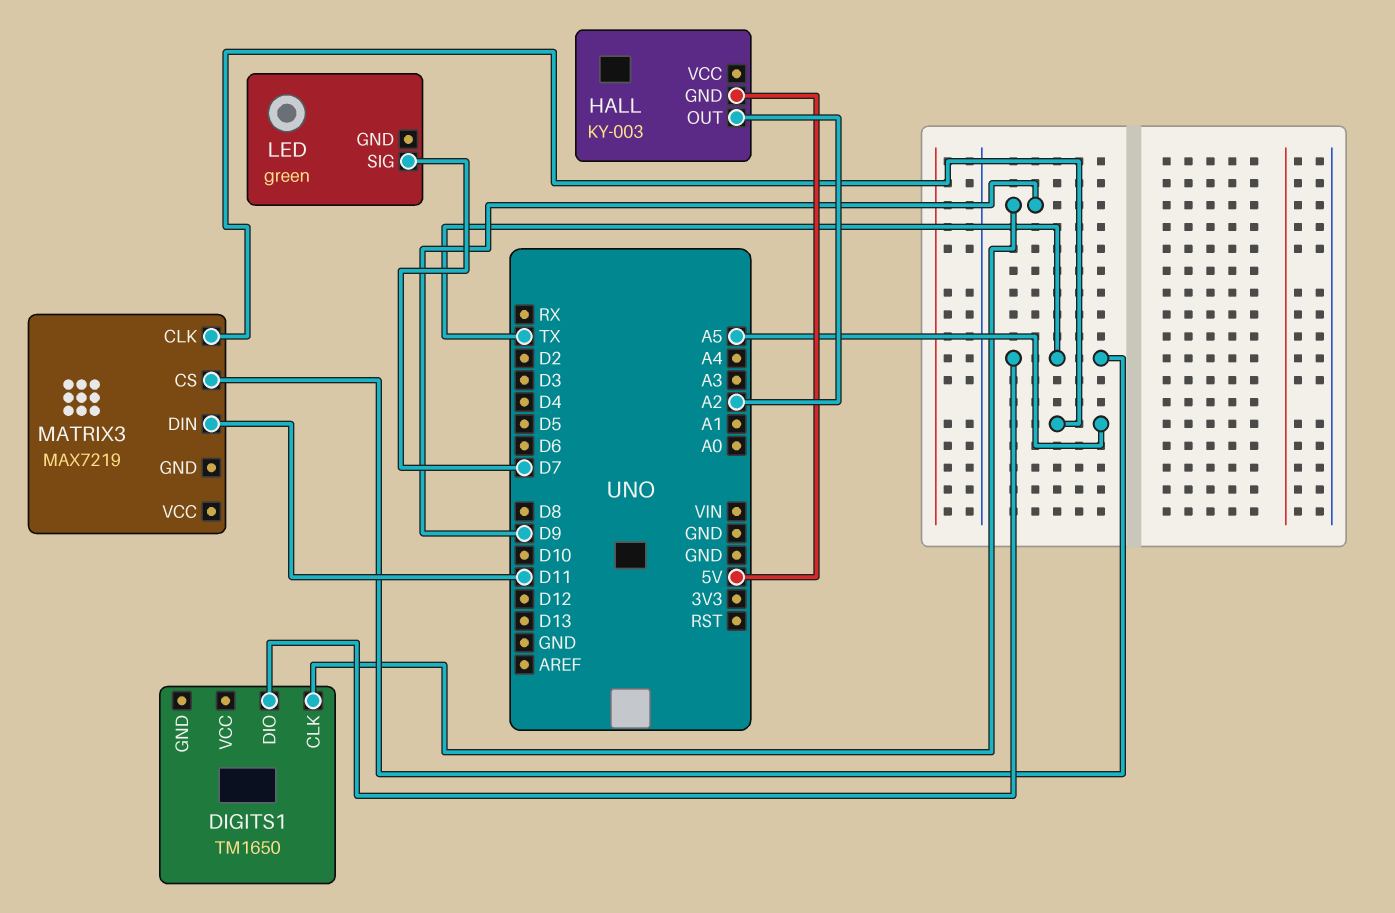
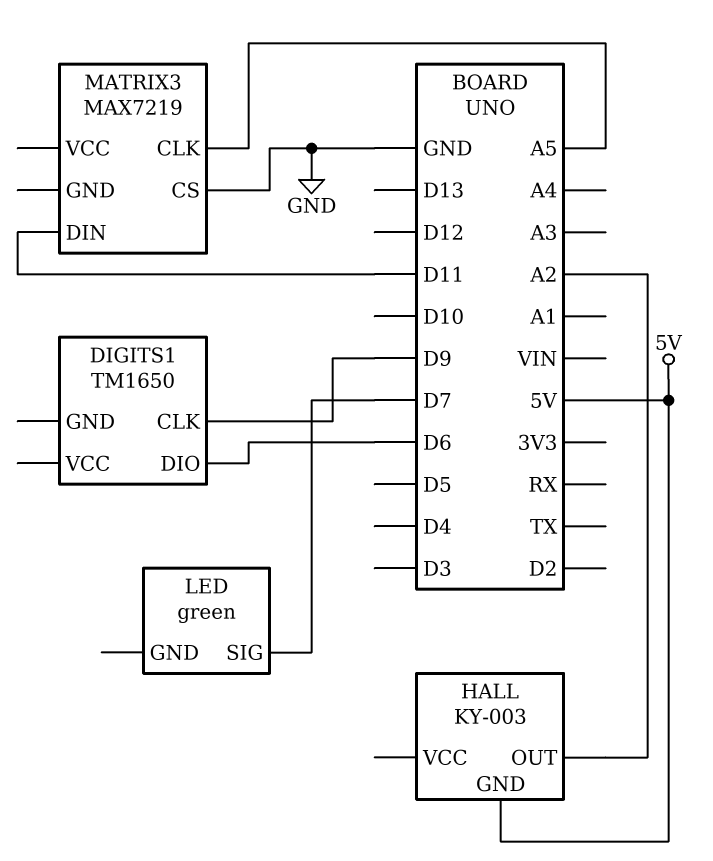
DIGITS1 pin DIO: TX -> D6
MATRIX3 pin CS: TX -> GND

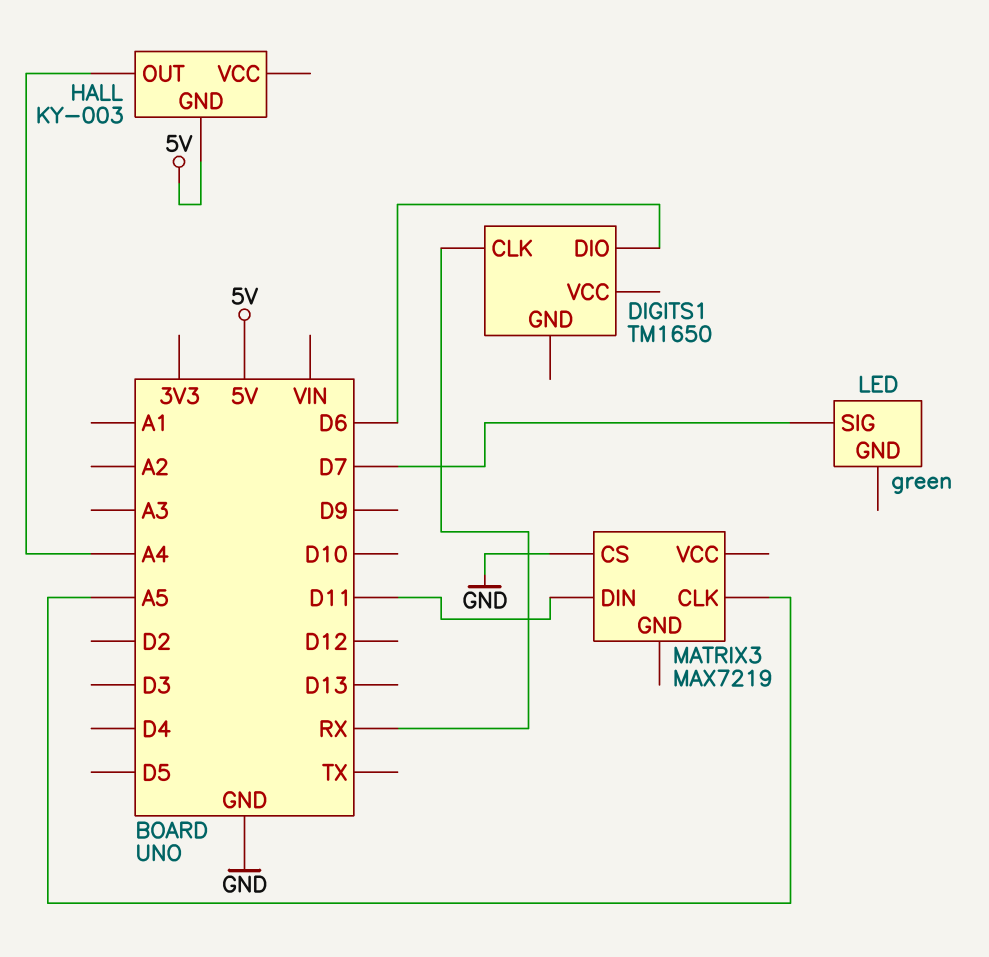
DIGITS1 pin CLK: D9 -> RX
HALL pin OUT: A2 -> A4

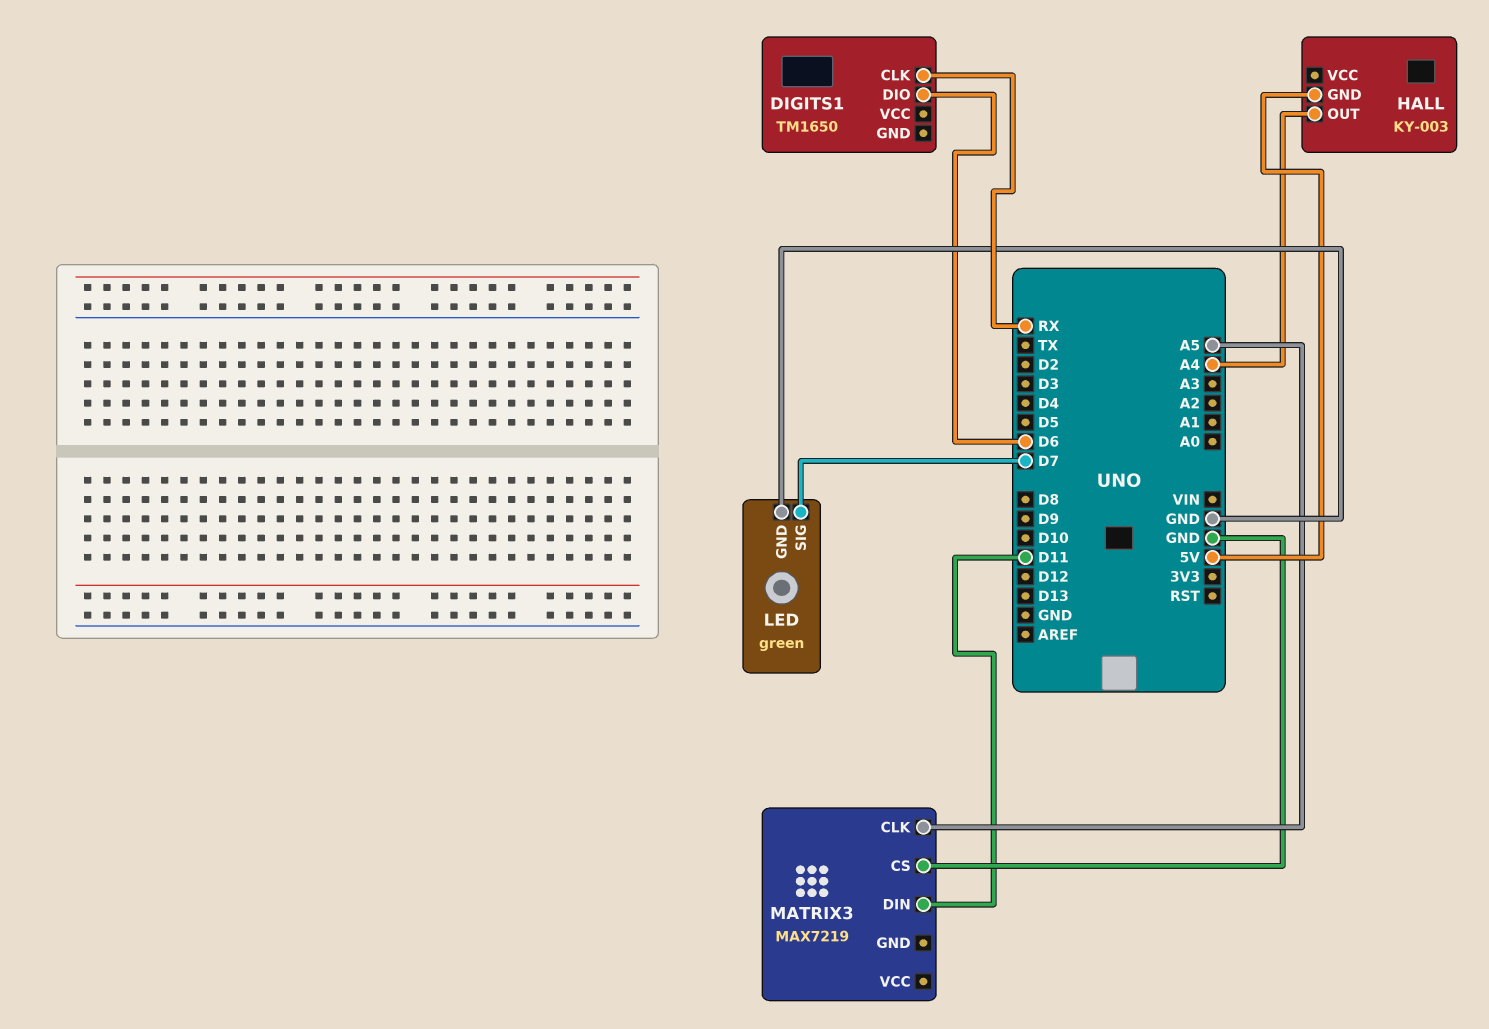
LED pin GND: none -> GND

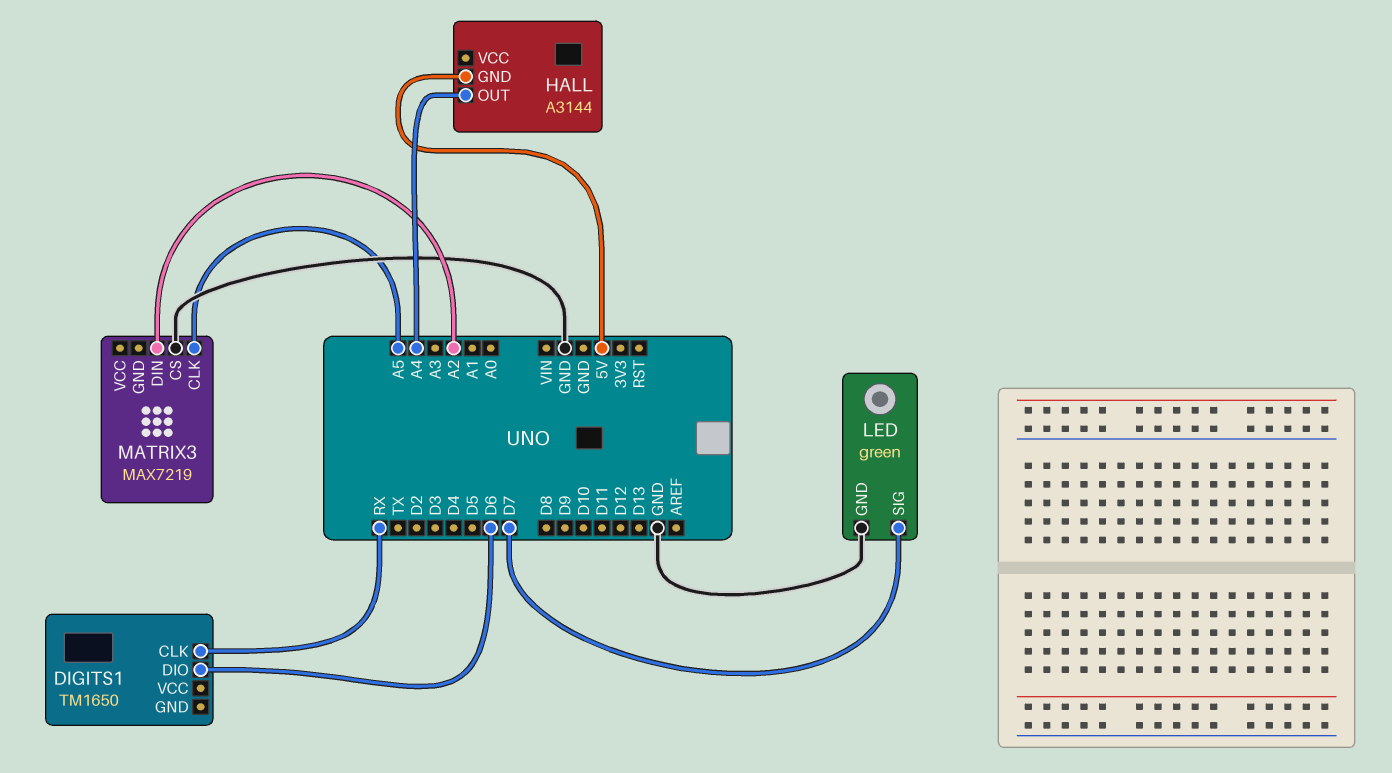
HALL: KY-003 -> A3144
MATRIX3 pin DIN: D11 -> A2

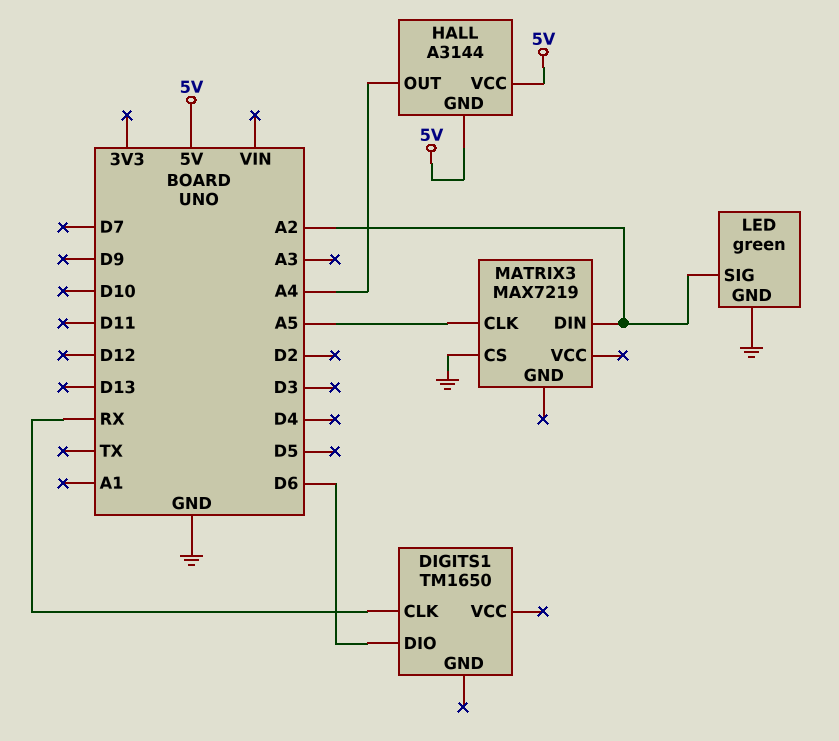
HALL pin VCC: none -> 5V
LED pin SIG: D7 -> A2

